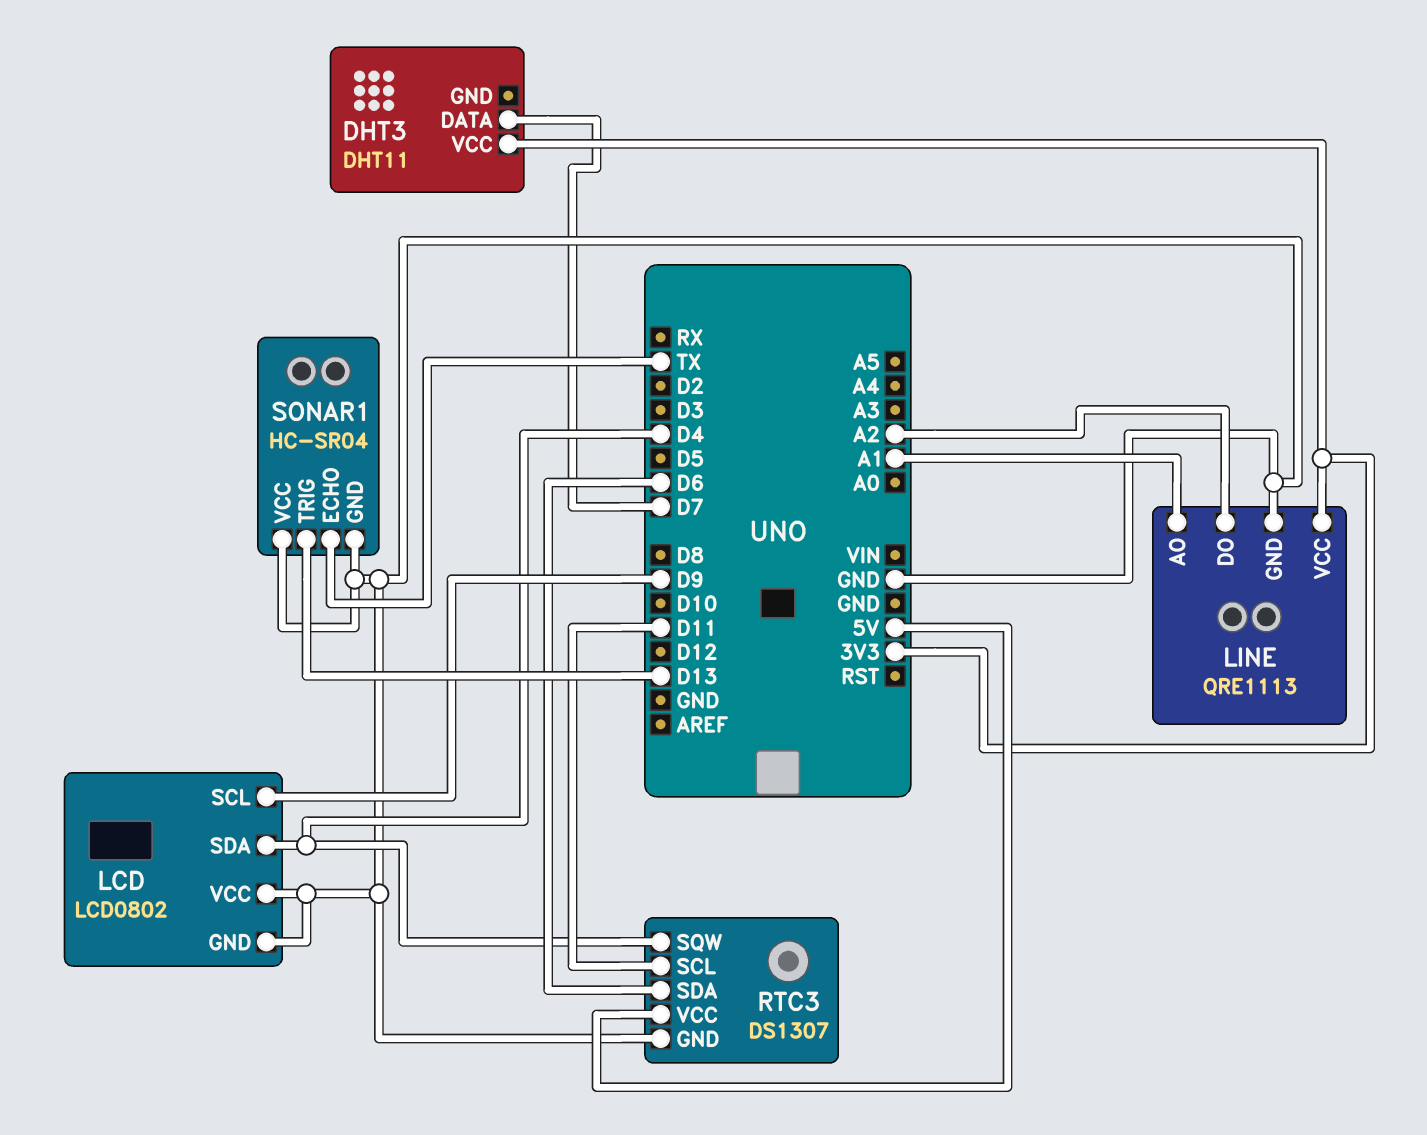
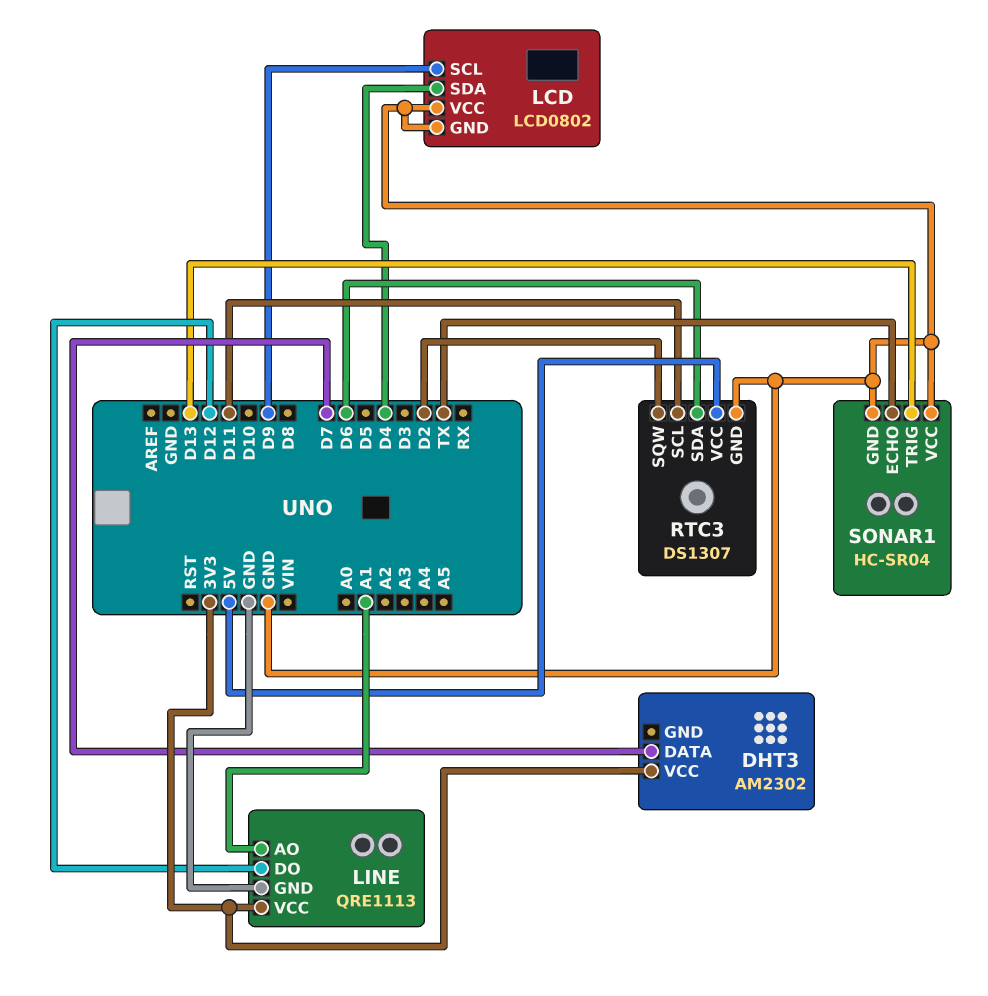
DHT3: DHT11 -> AM2302
LINE pin DO: A2 -> D12
RTC3 pin SQW: D4 -> D2

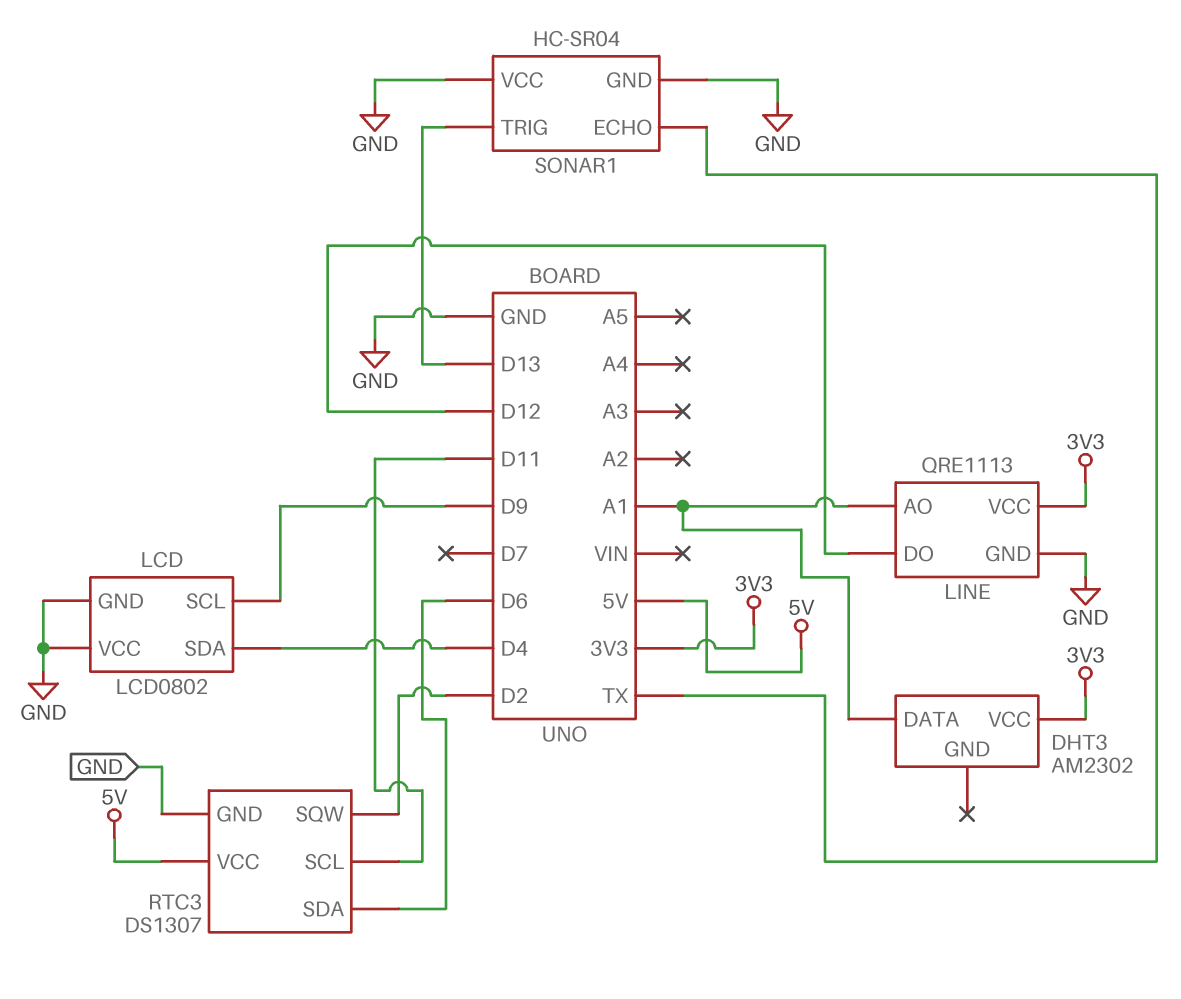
DHT3 pin DATA: D7 -> A1

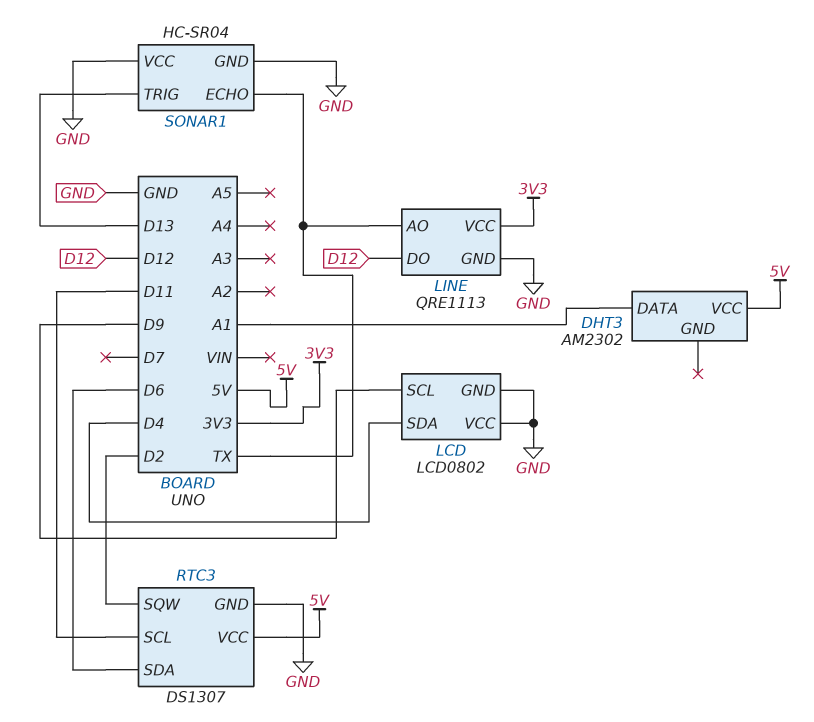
DHT3 pin VCC: 3V3 -> 5V
LINE pin AO: A1 -> TX

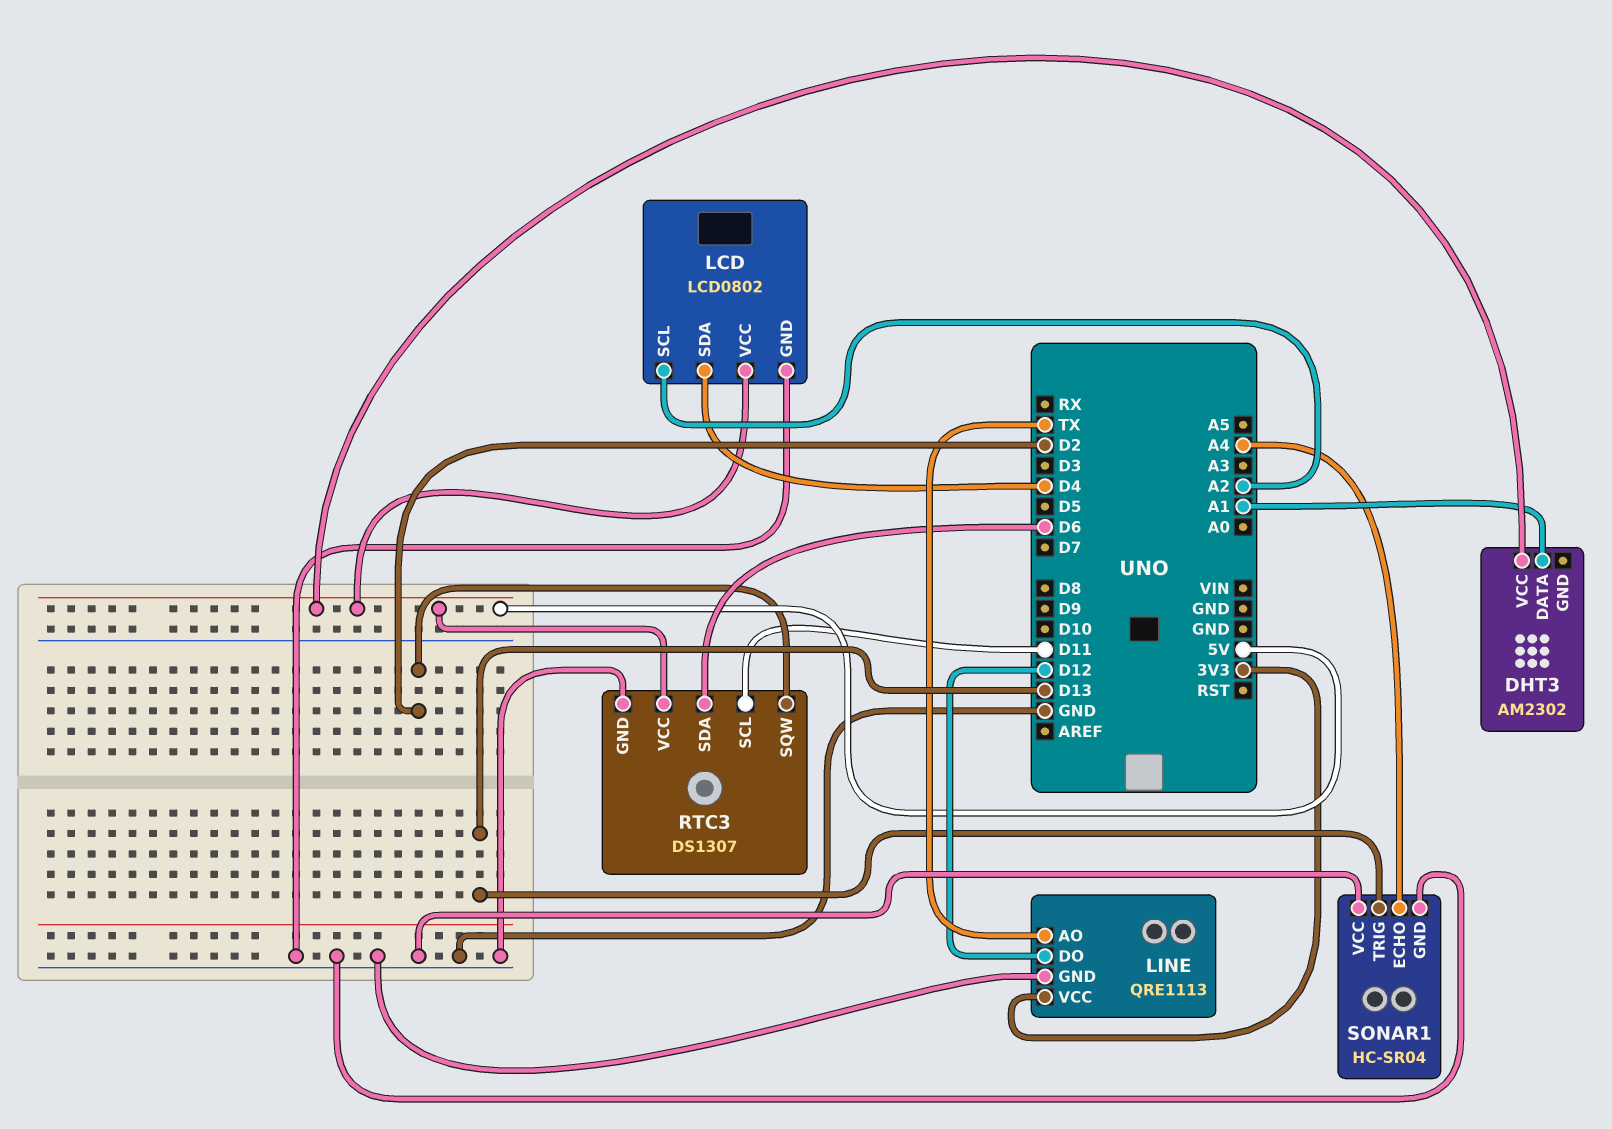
LCD pin SCL: D9 -> A2
LCD pin VCC: GND -> 5V
SONAR1 pin ECHO: TX -> A4

